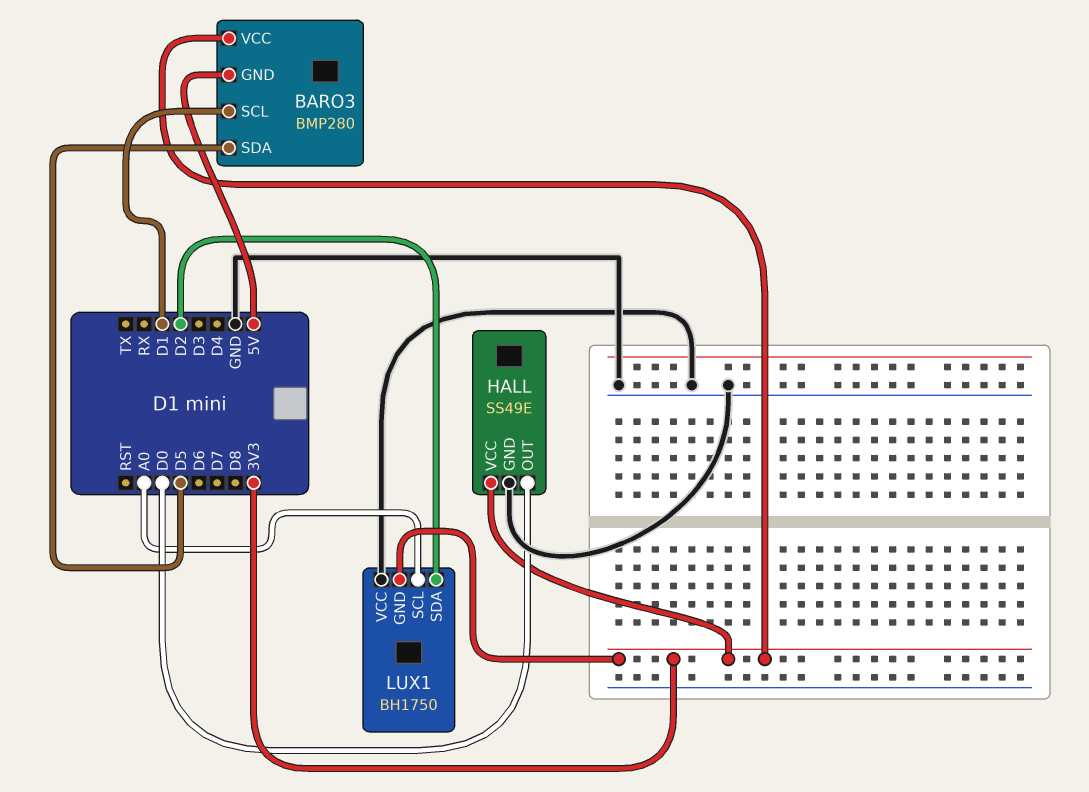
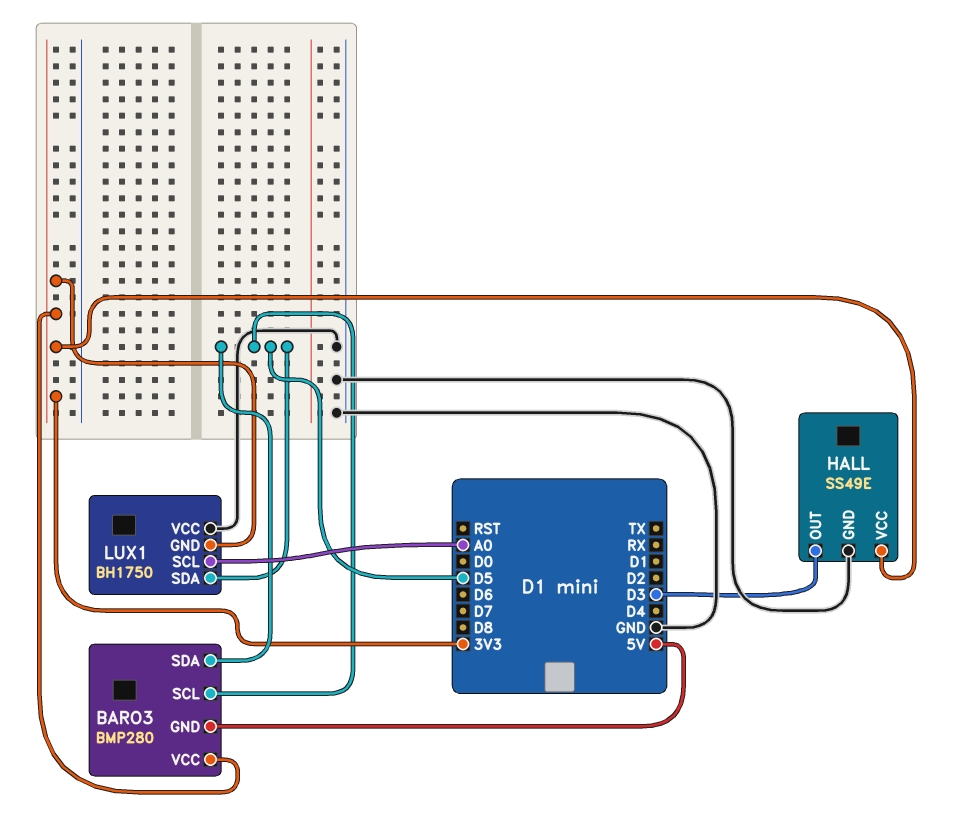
BARO3 pin SCL: D1 -> D5
HALL pin OUT: D0 -> D3
LUX1 pin SDA: D2 -> D5

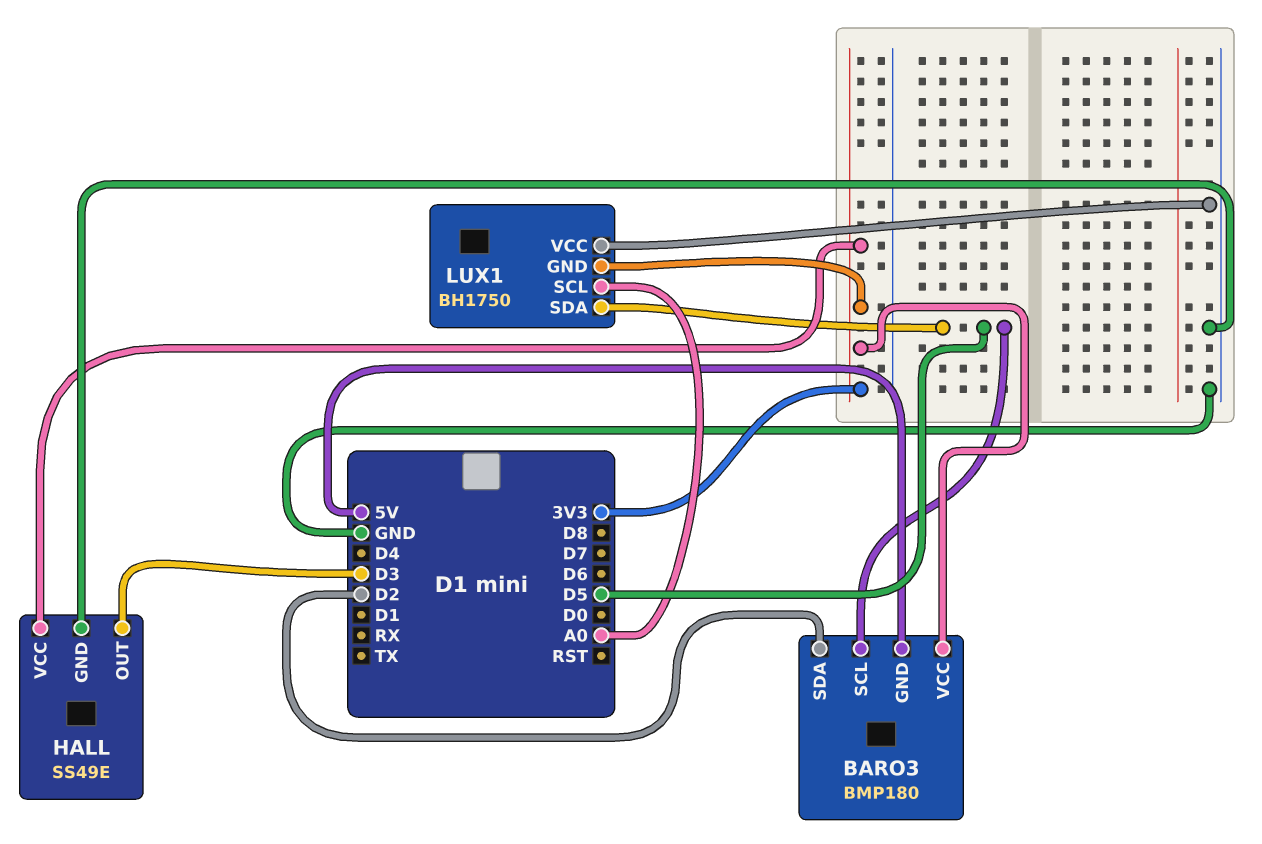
BARO3: BMP280 -> BMP180
BARO3 pin SDA: D5 -> D2

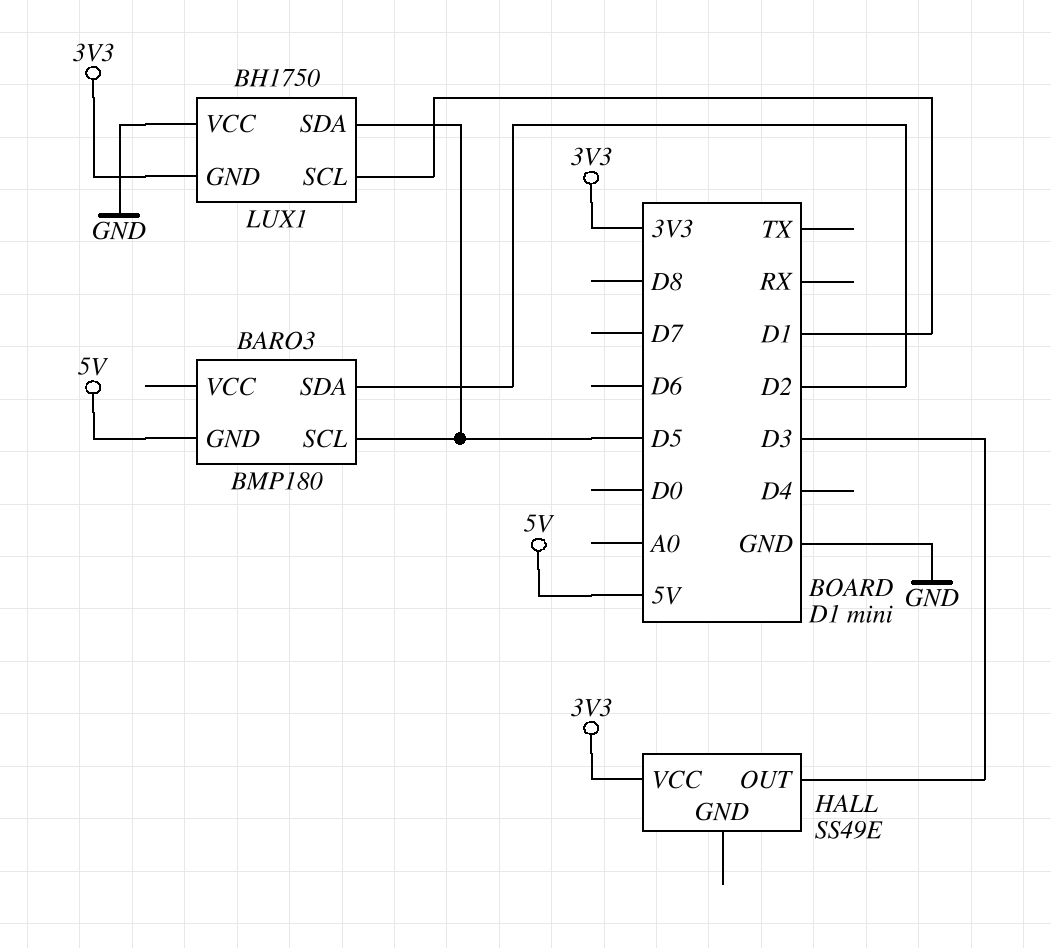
BARO3 pin VCC: 3V3 -> none
HALL pin GND: GND -> none
LUX1 pin SCL: A0 -> D1

